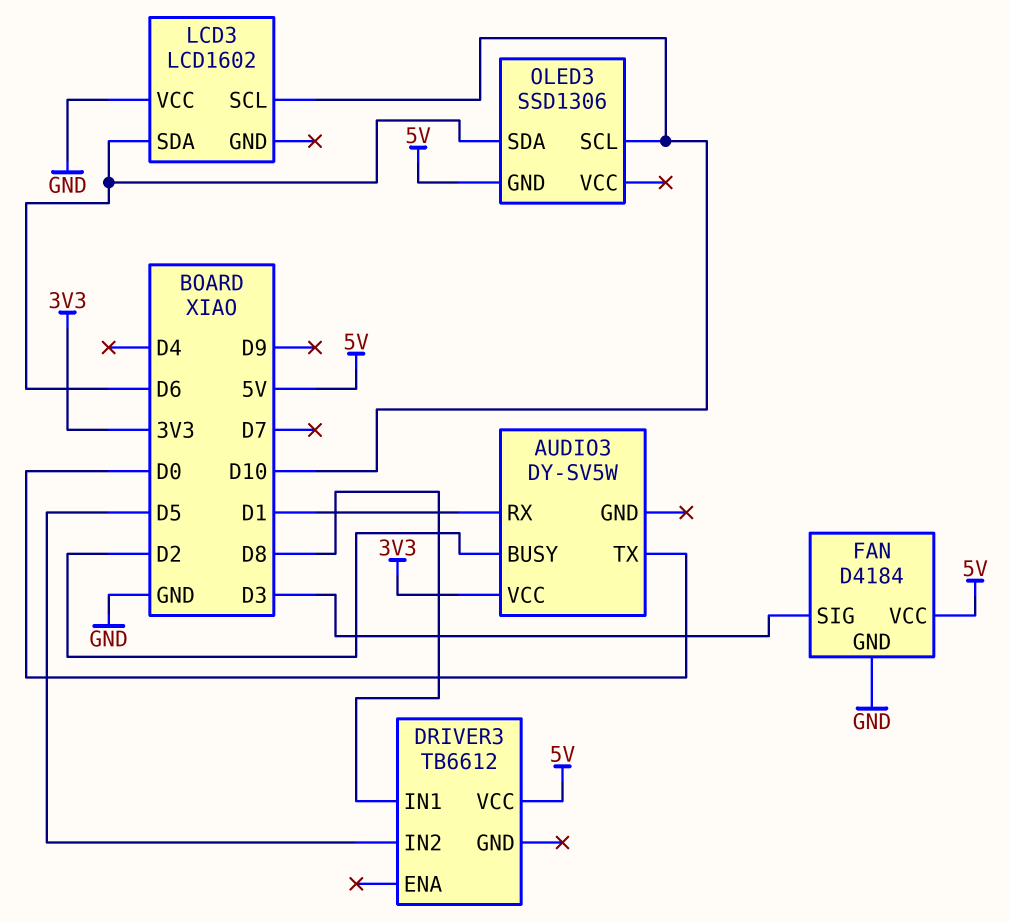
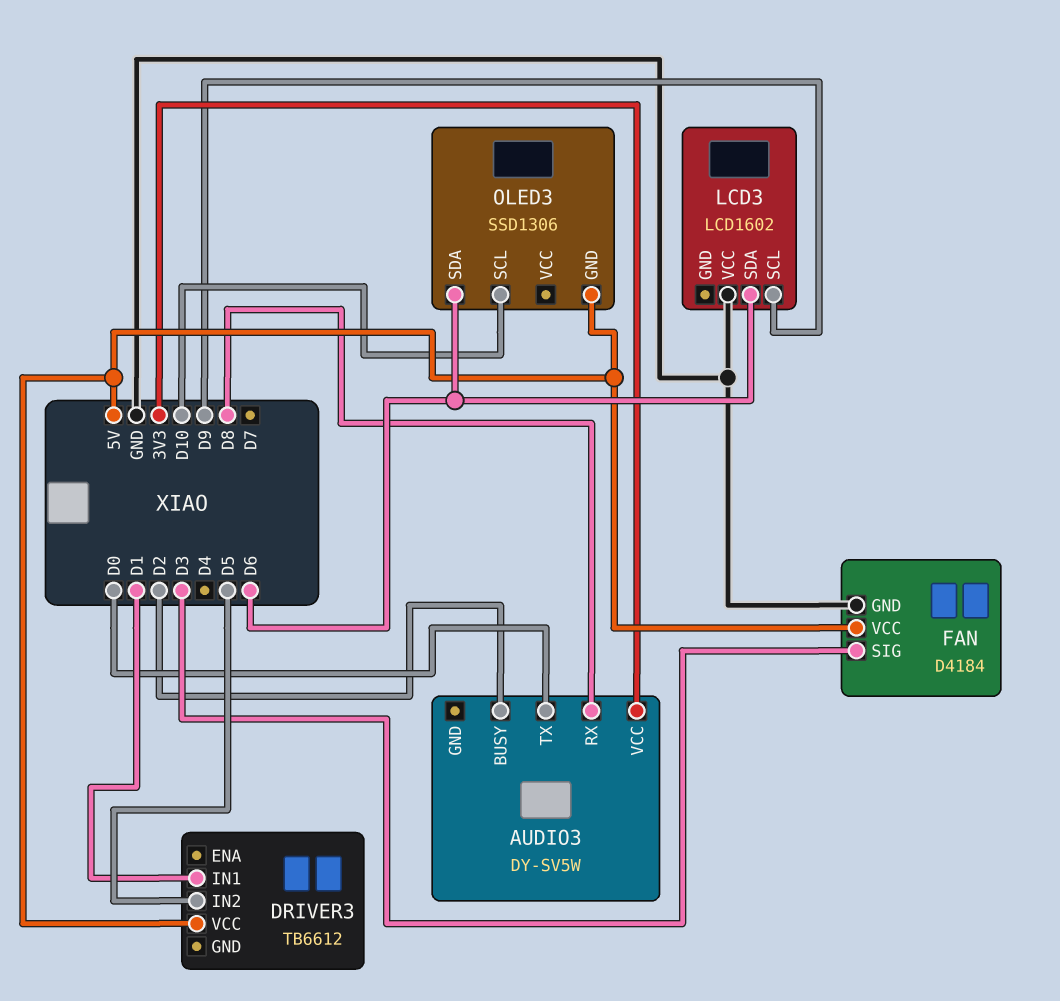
AUDIO3 pin RX: D1 -> D8
DRIVER3 pin IN1: D8 -> D1
LCD3 pin SCL: D10 -> D9

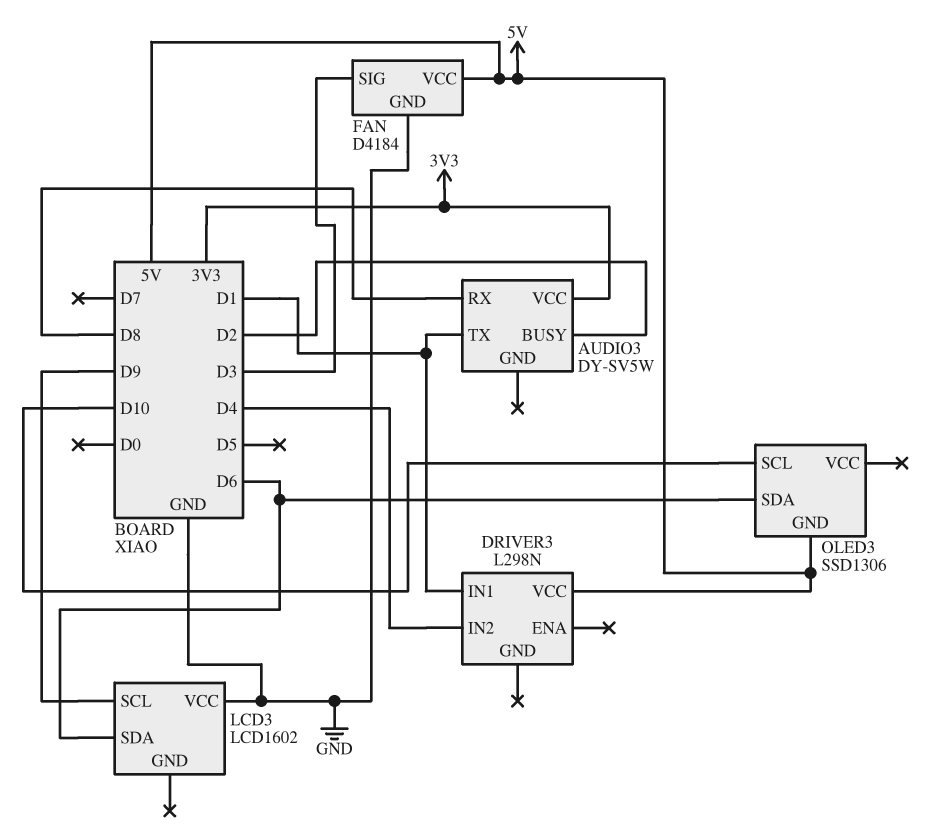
AUDIO3 pin TX: D0 -> D1
DRIVER3: TB6612 -> L298N
DRIVER3 pin IN2: D5 -> D4

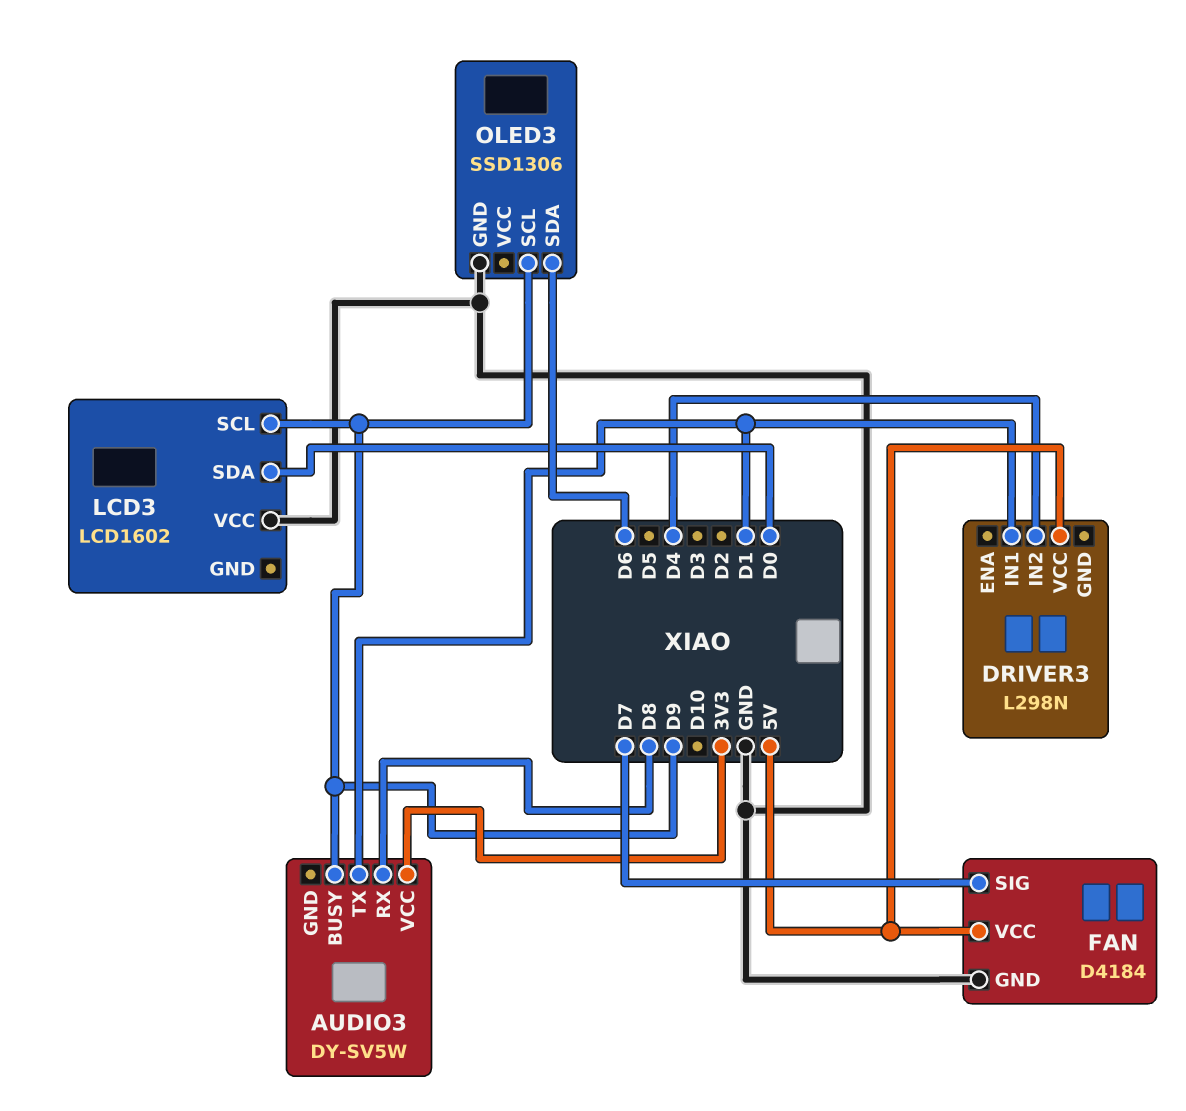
AUDIO3 pin BUSY: D2 -> D9
FAN pin SIG: D3 -> D7
LCD3 pin SDA: D6 -> D0
OLED3 pin GND: 5V -> GND
OLED3 pin SCL: D10 -> D9

